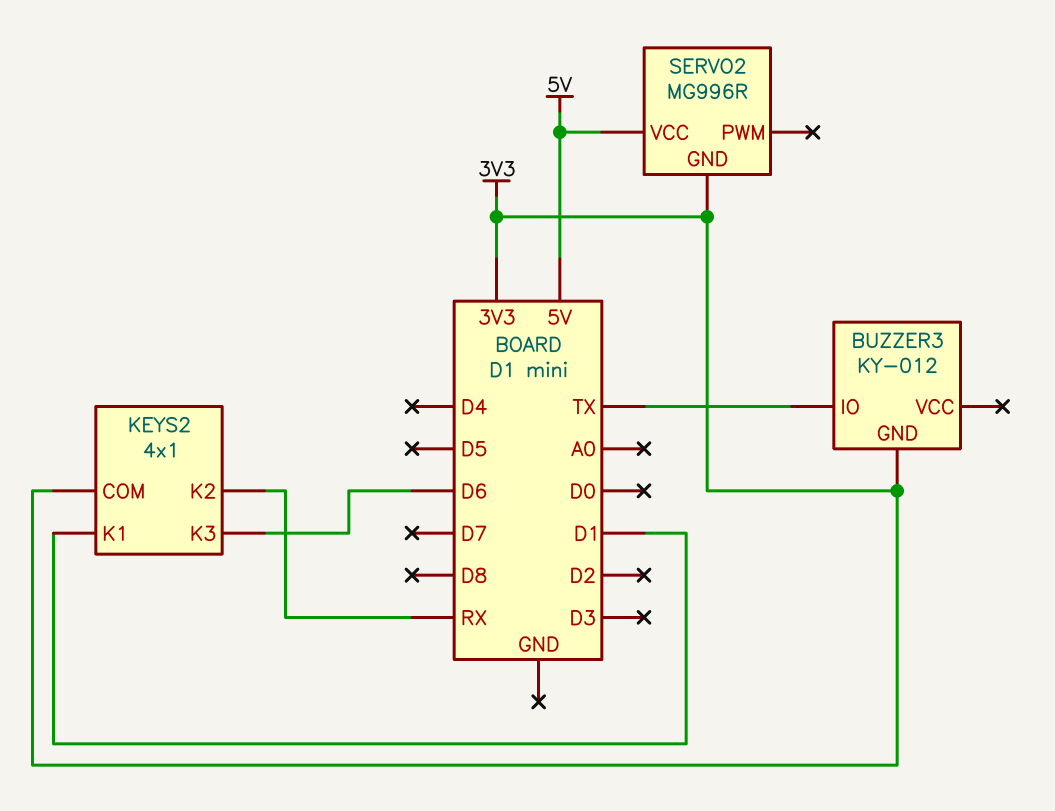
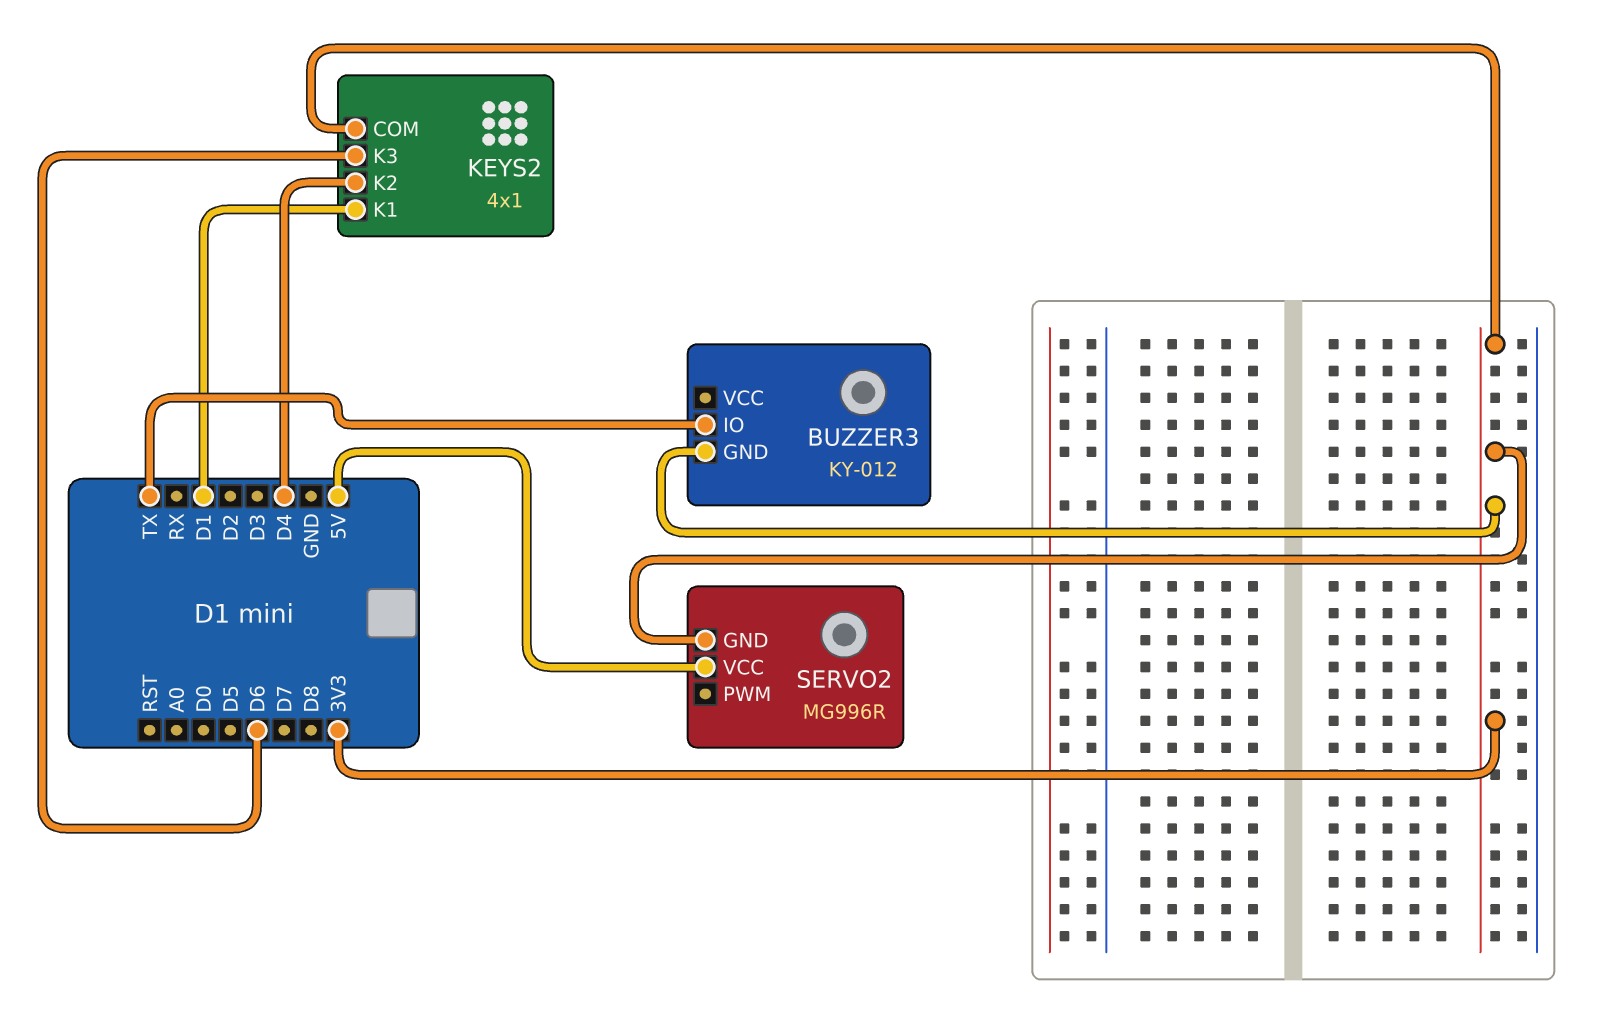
KEYS2 pin K2: RX -> D4

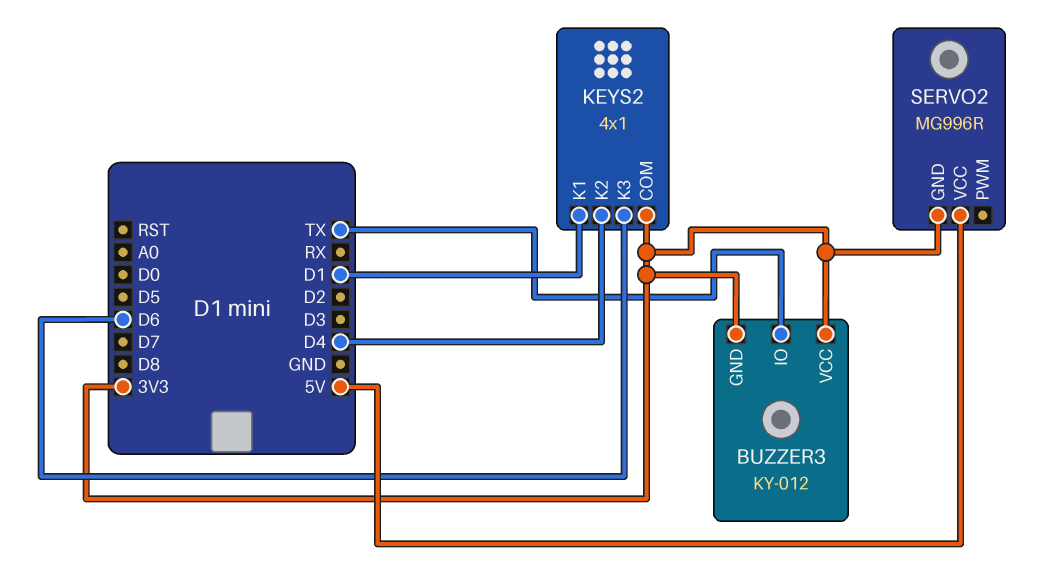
BUZZER3 pin VCC: none -> 3V3

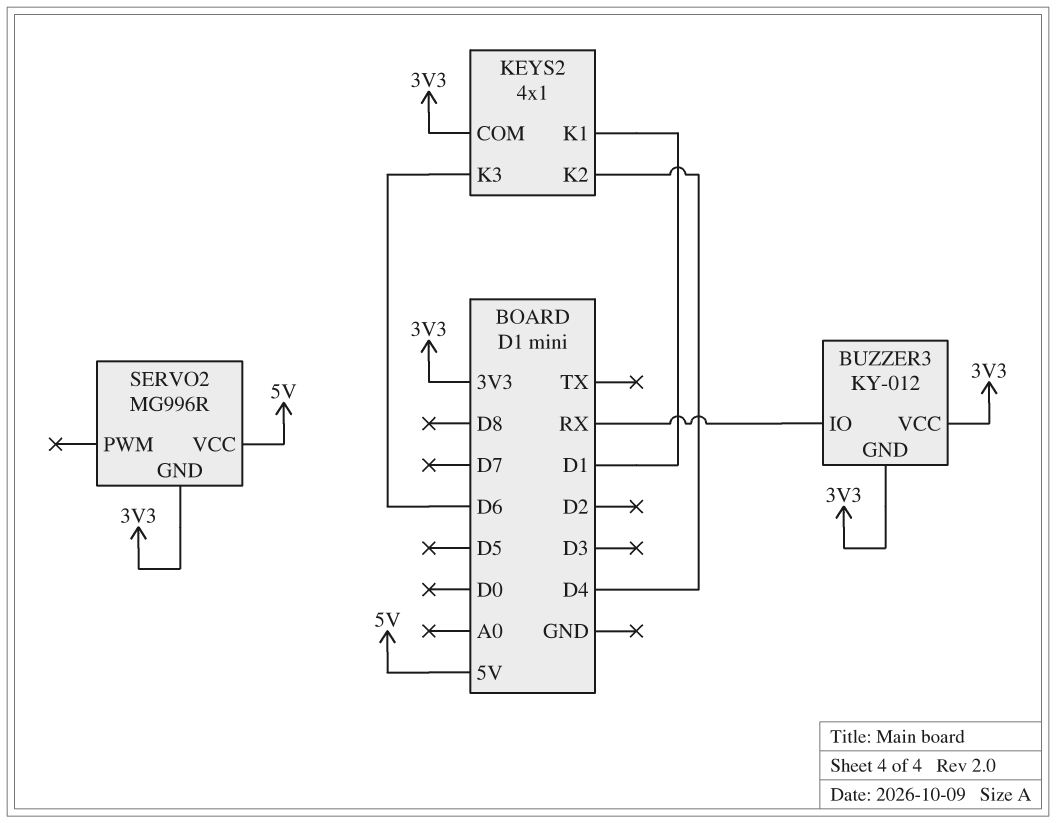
BUZZER3 pin IO: TX -> RX

